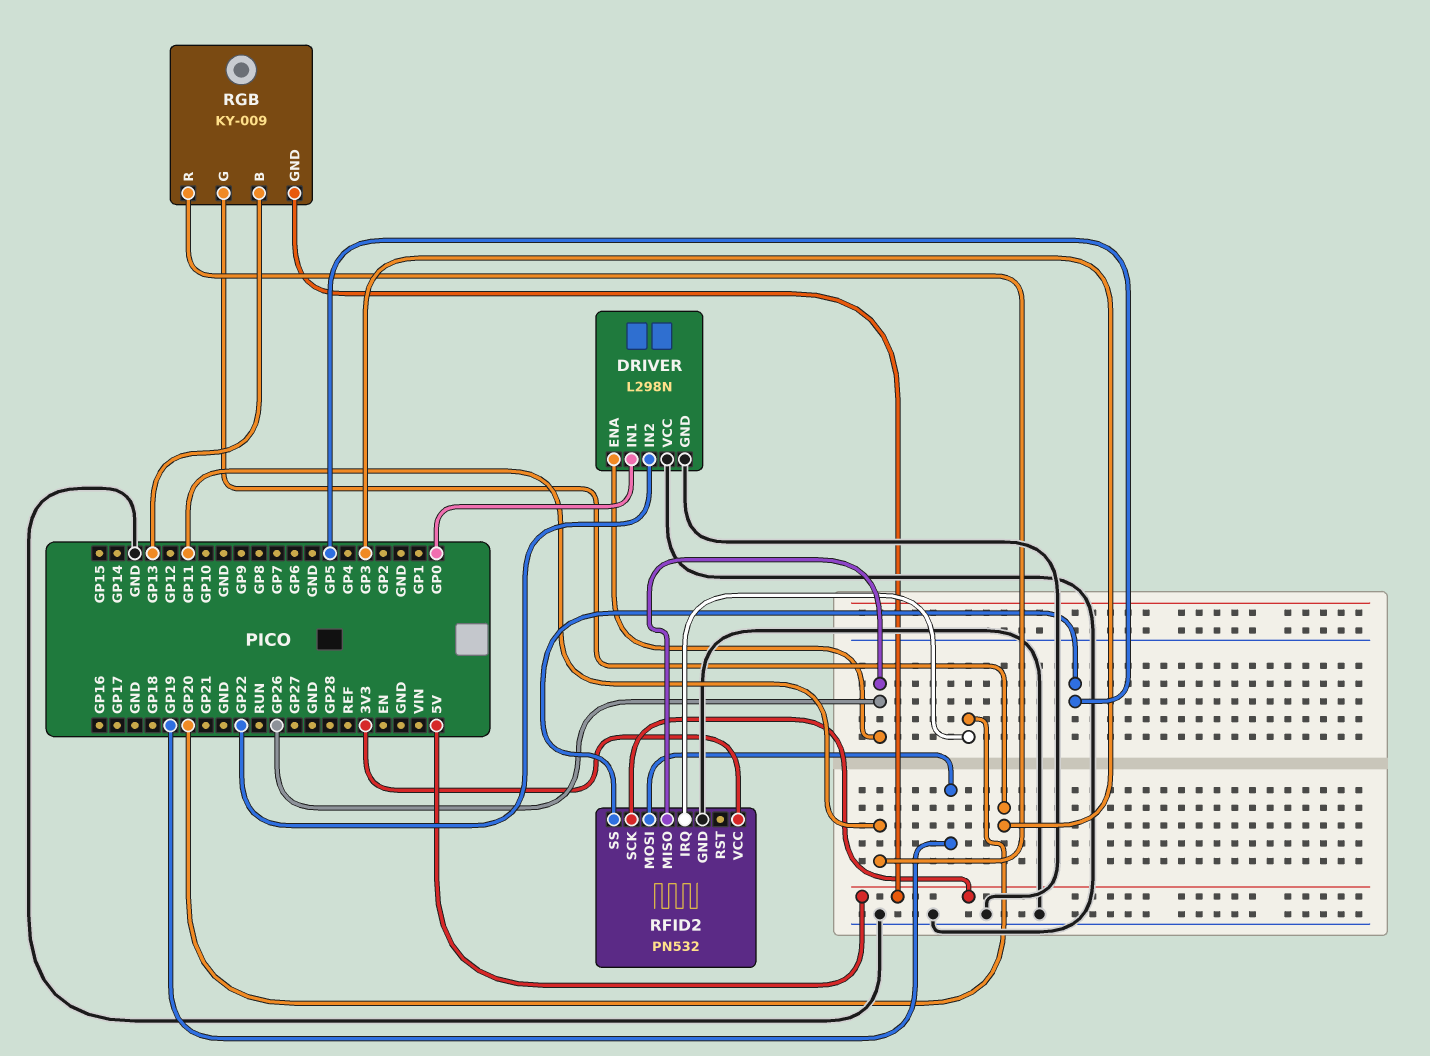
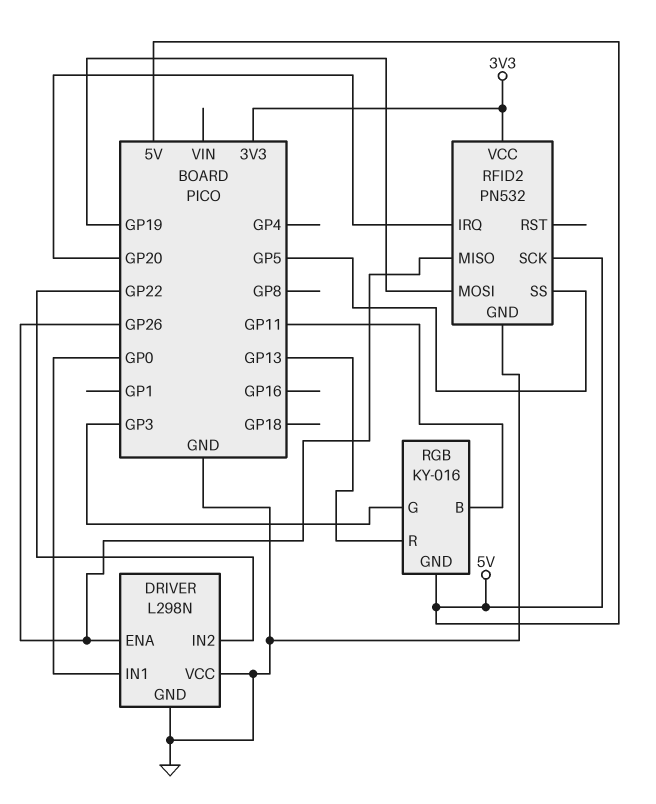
RGB: KY-009 -> KY-016
RGB pin B: GP13 -> GP11
RGB pin R: GP11 -> GP13

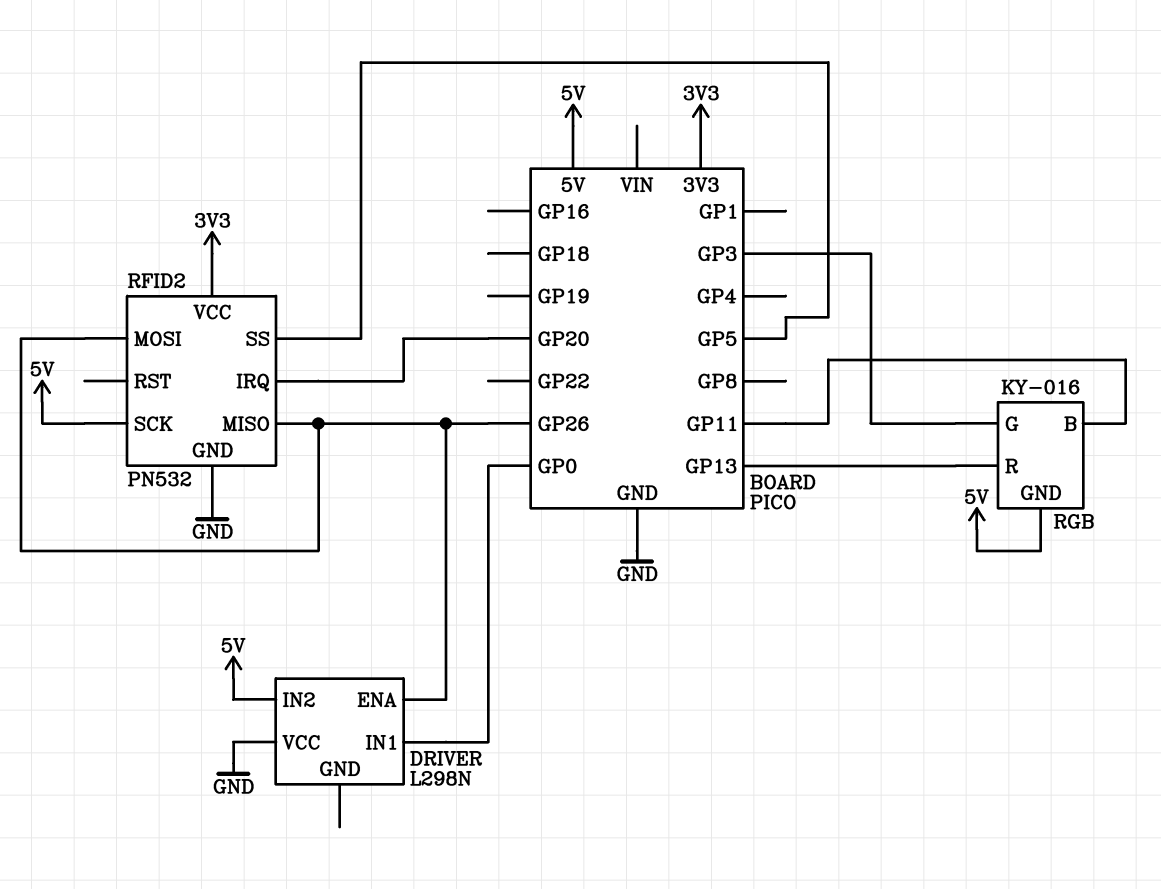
DRIVER pin GND: GND -> none
DRIVER pin IN2: GP22 -> 5V
RFID2 pin MOSI: GP19 -> GP26

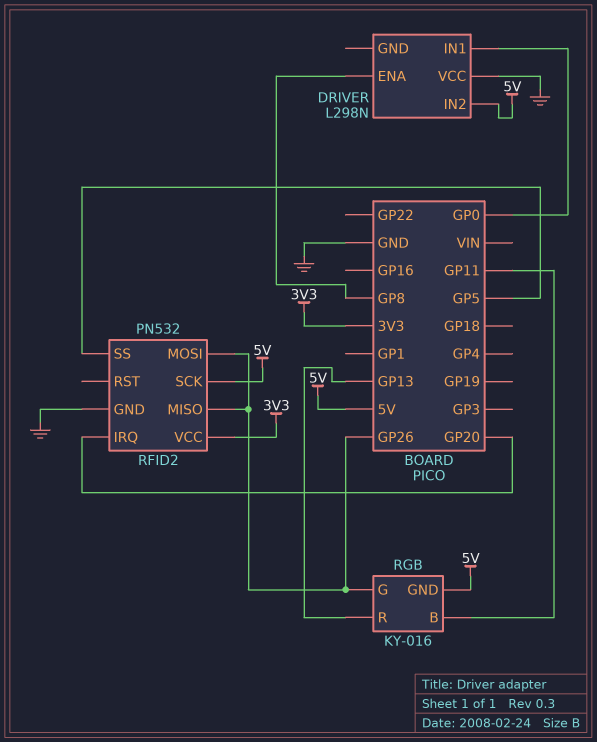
DRIVER pin ENA: GP26 -> GP8
RGB pin G: GP3 -> GP26

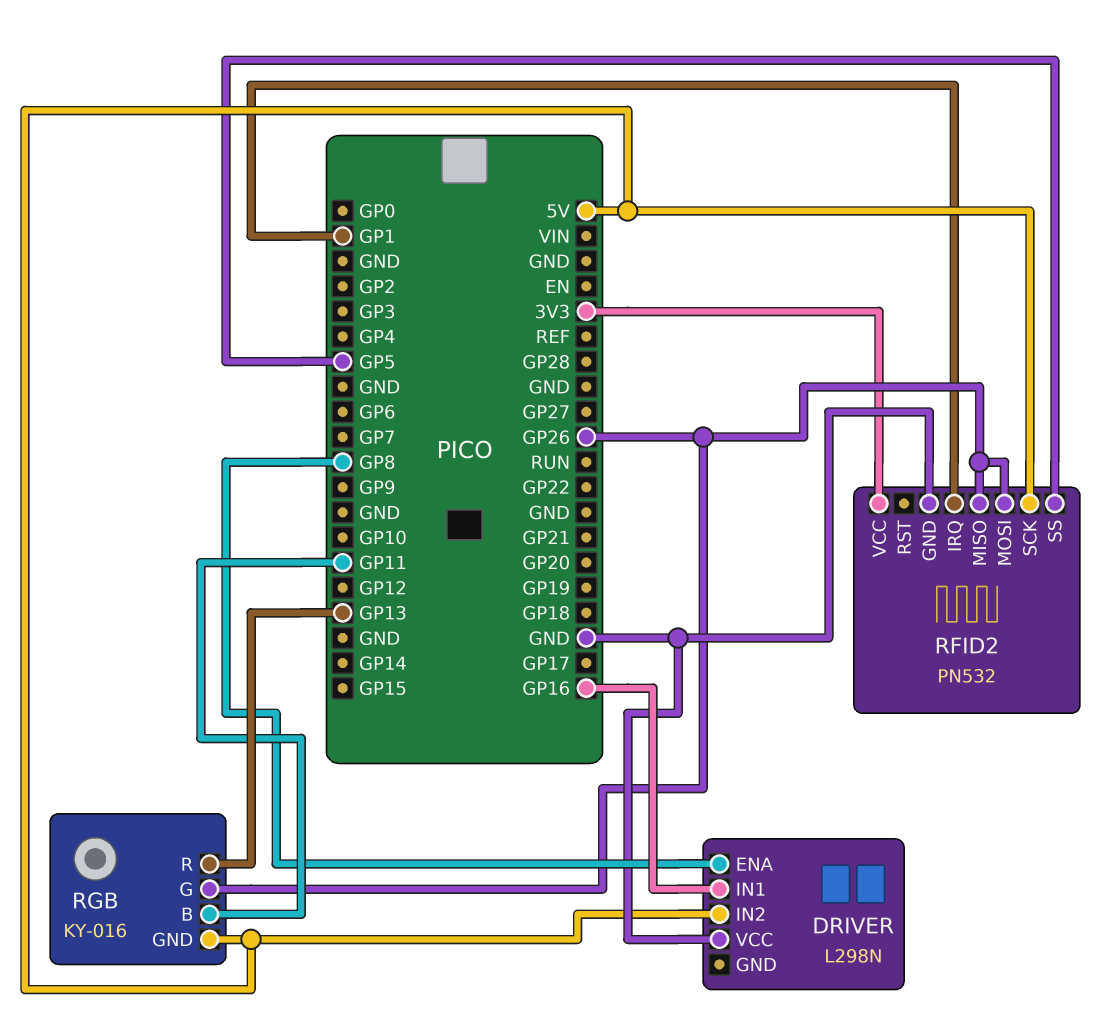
DRIVER pin IN1: GP0 -> GP16
RFID2 pin IRQ: GP20 -> GP1

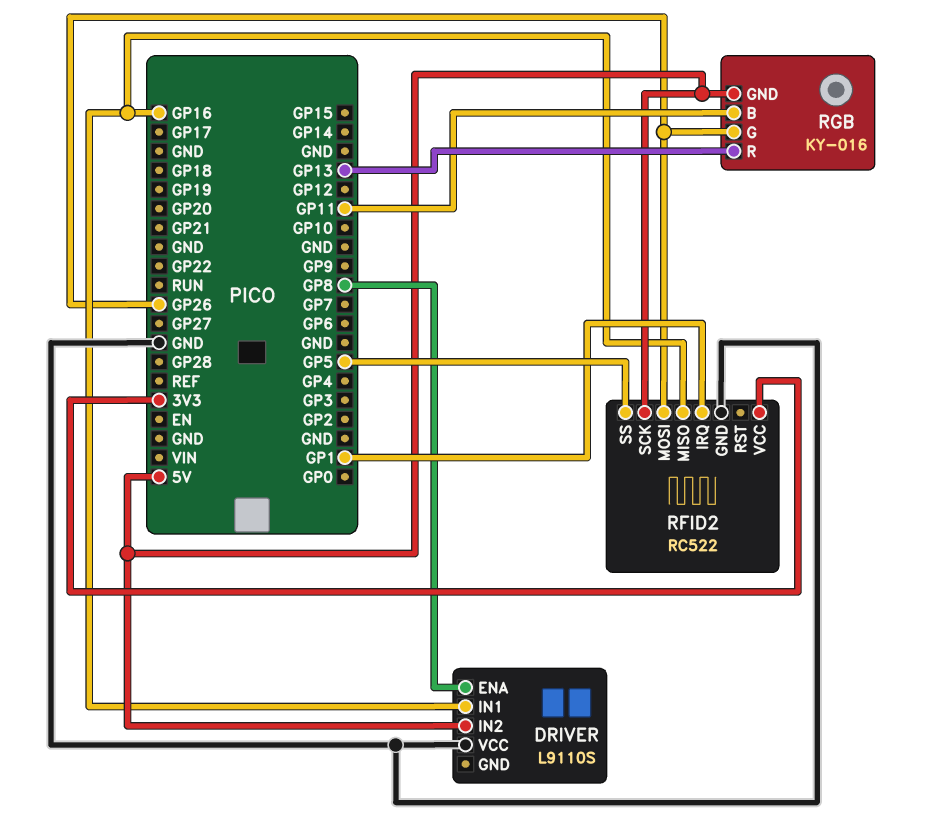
DRIVER: L298N -> L9110S
RFID2: PN532 -> RC522
RFID2 pin MISO: GP26 -> GP16

